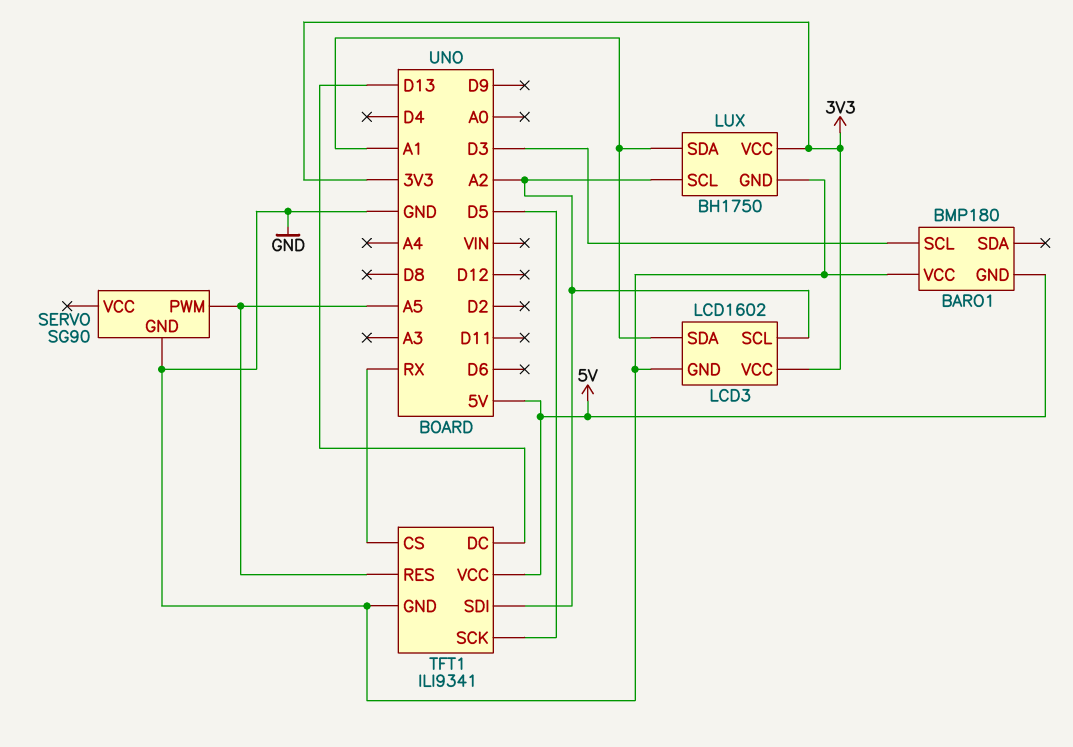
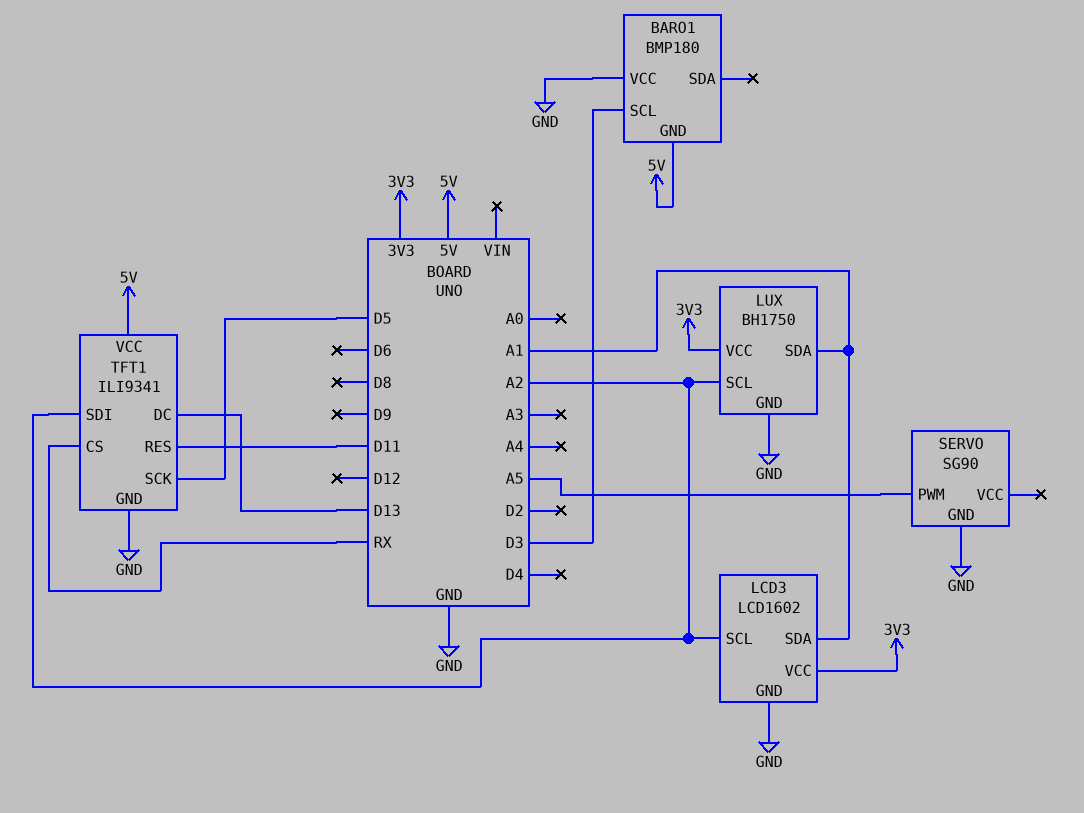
TFT1 pin RES: A5 -> D11

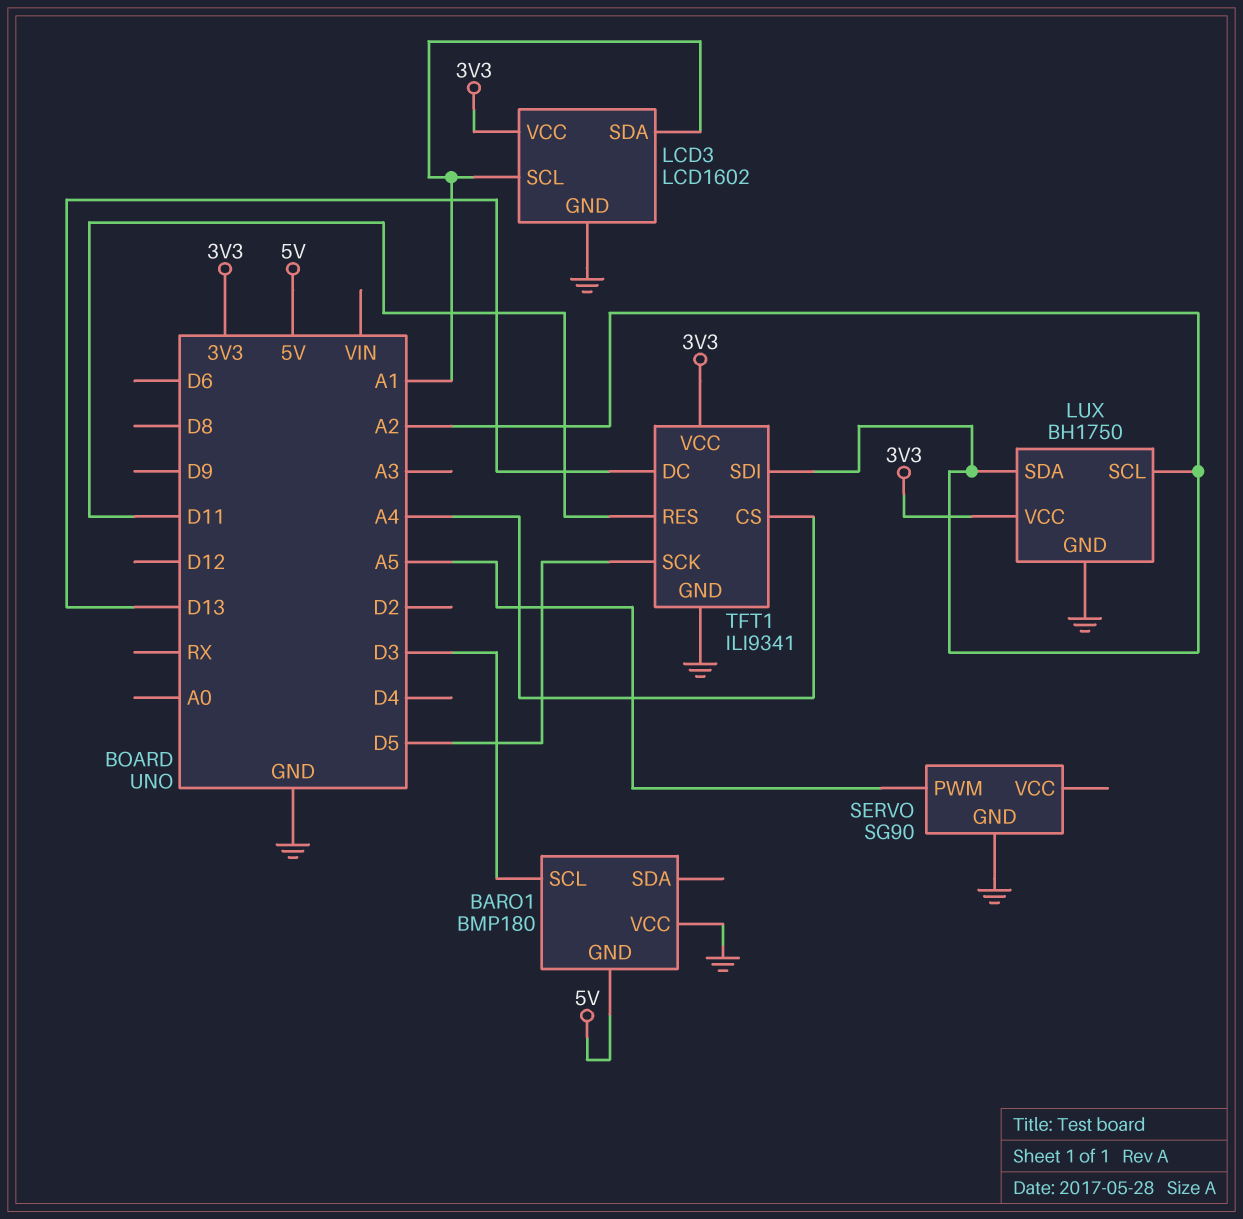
LCD3 pin SCL: A2 -> A1
LUX pin SDA: A1 -> A2
TFT1 pin CS: RX -> A4
TFT1 pin VCC: 5V -> 3V3

